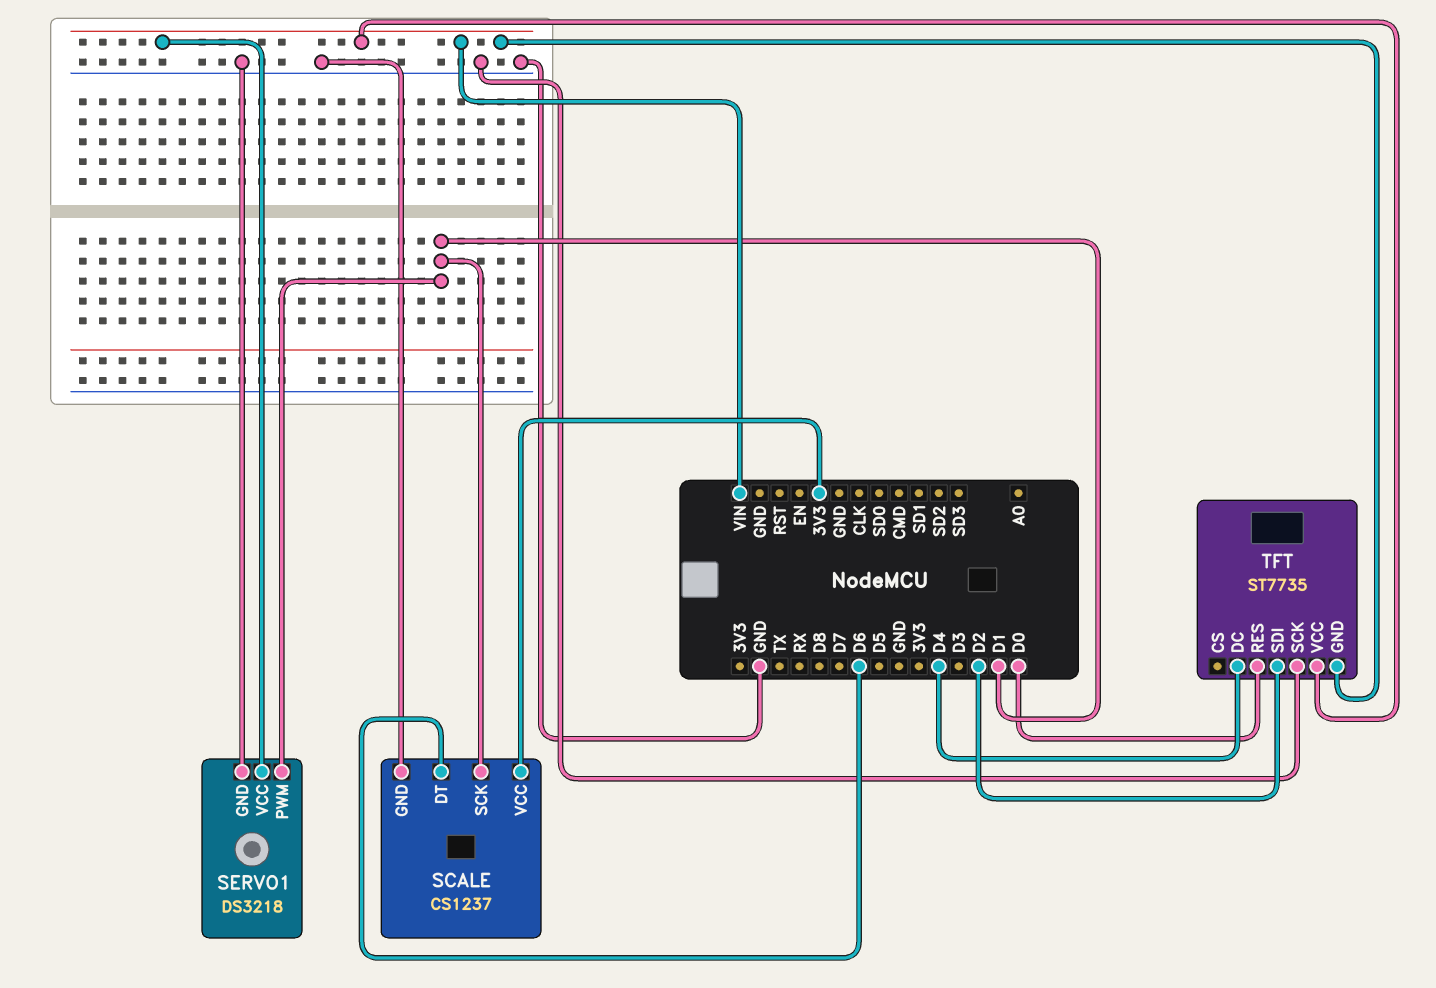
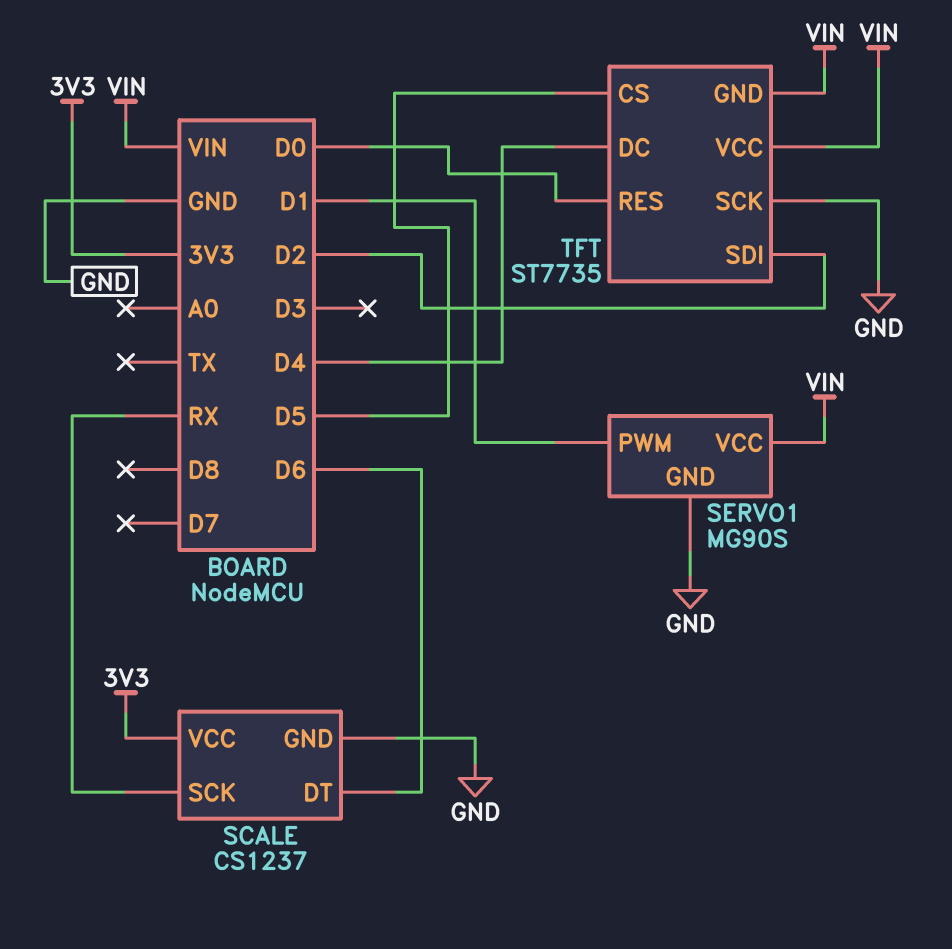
SCALE pin SCK: D1 -> RX
SERVO1: DS3218 -> MG90S
TFT pin CS: none -> D5

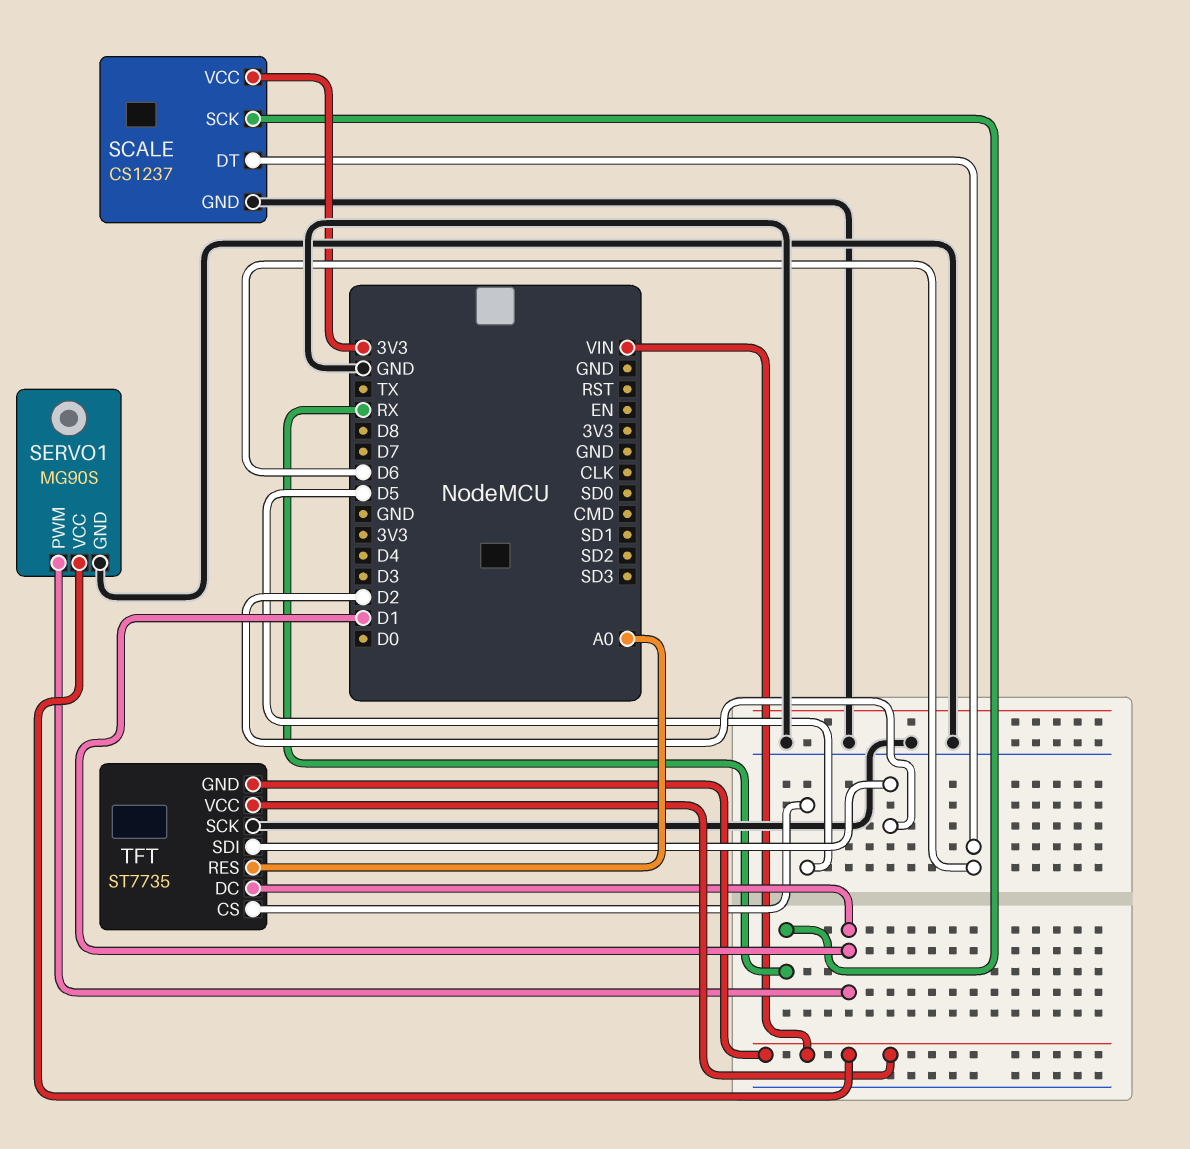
TFT pin DC: D4 -> D1
TFT pin RES: D0 -> A0

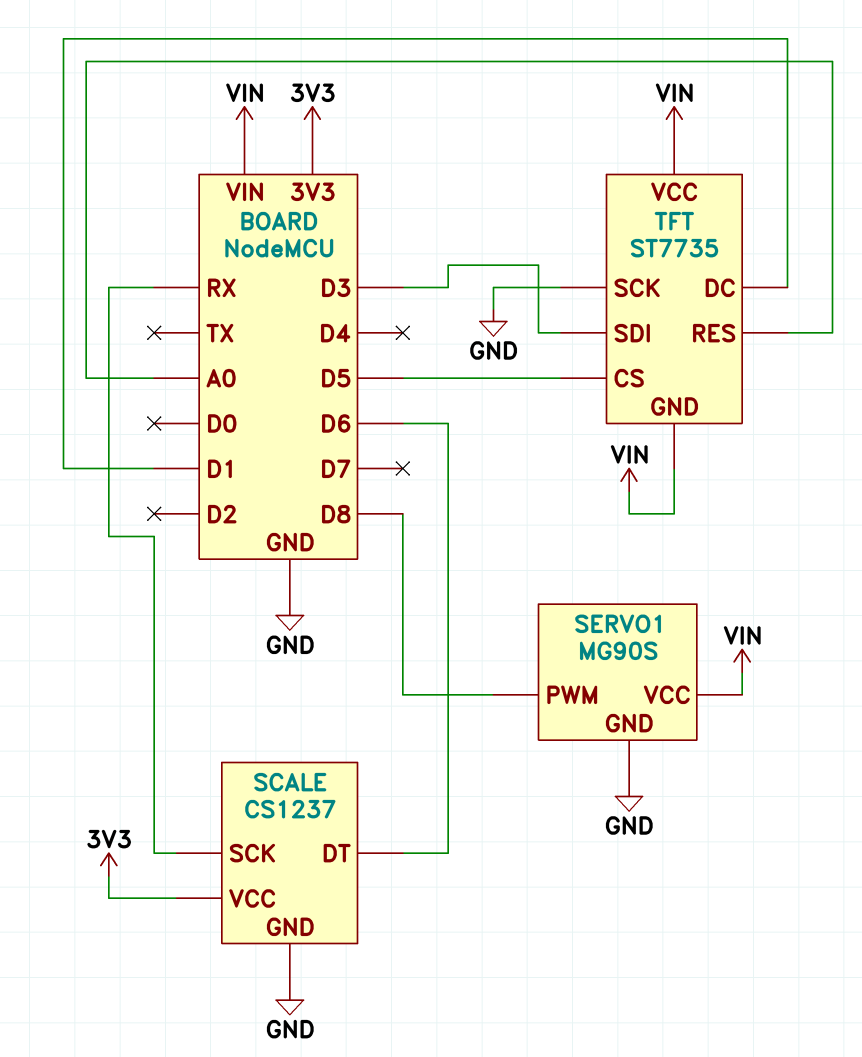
SERVO1 pin PWM: D1 -> D8
TFT pin SDI: D2 -> D3

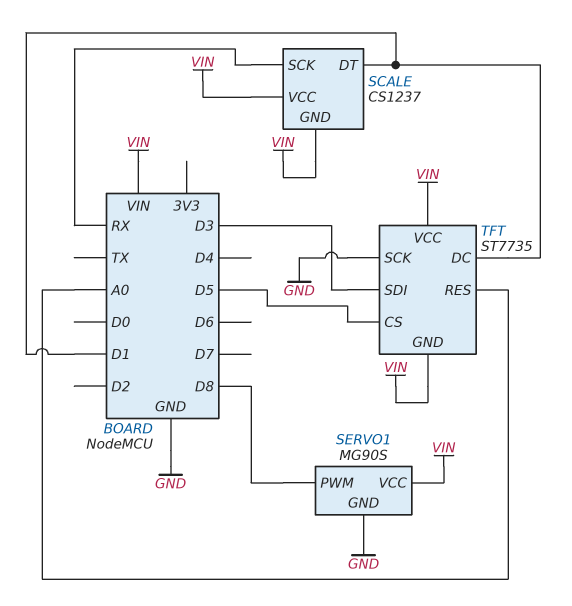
SCALE pin DT: D6 -> D1
SCALE pin GND: GND -> VIN
SCALE pin VCC: 3V3 -> VIN

